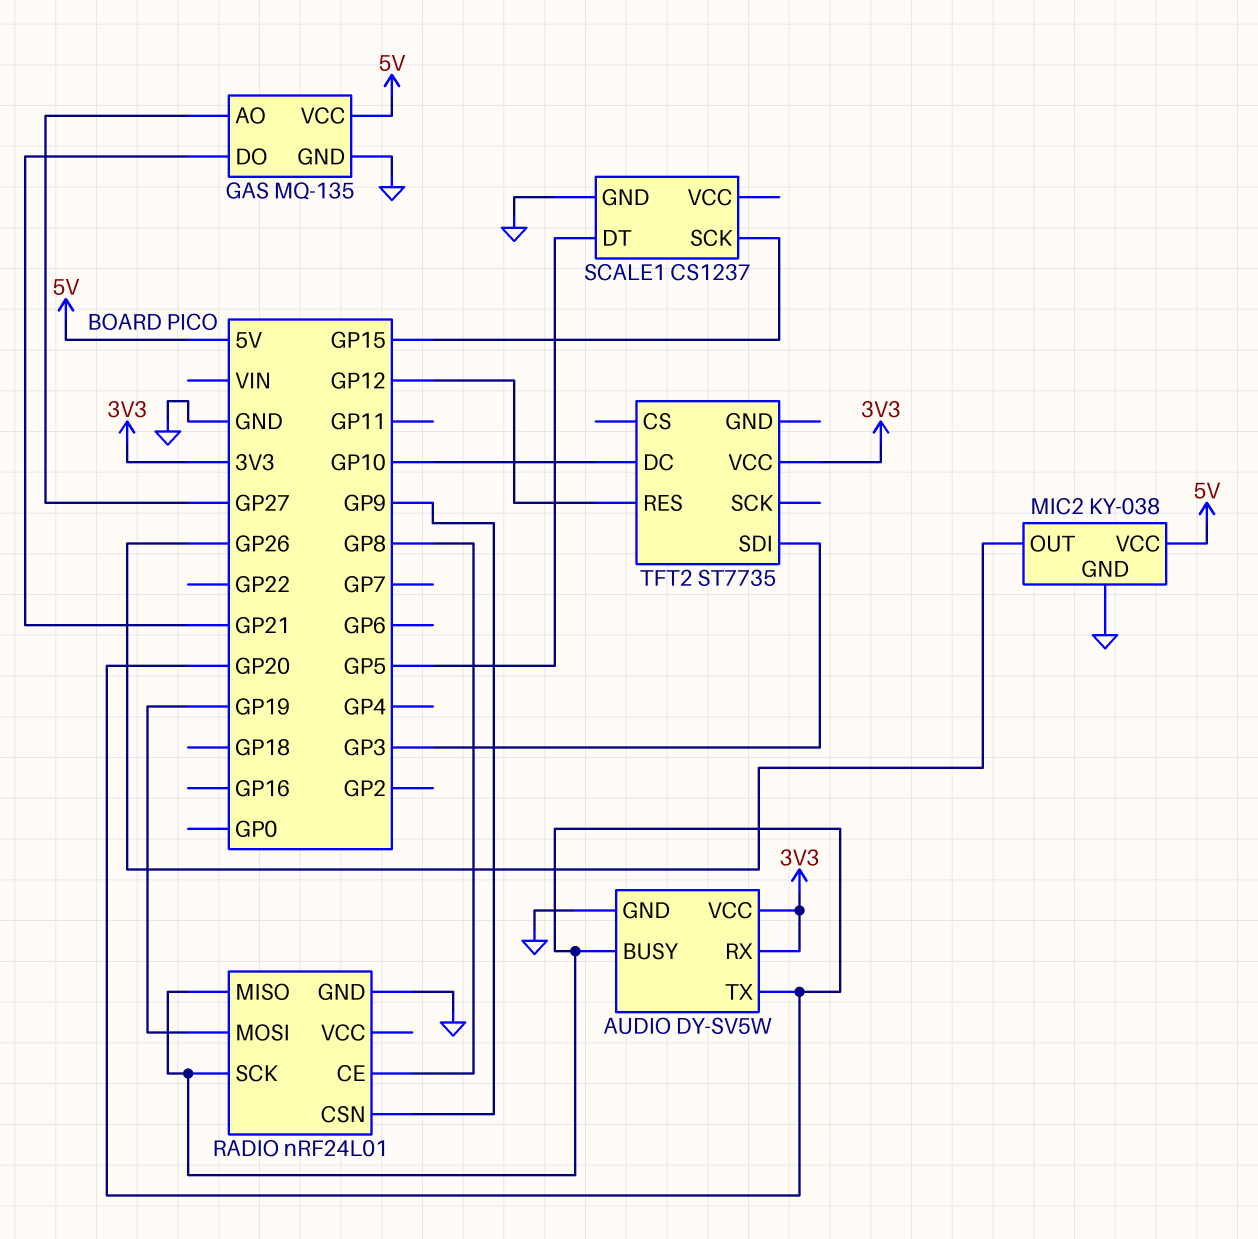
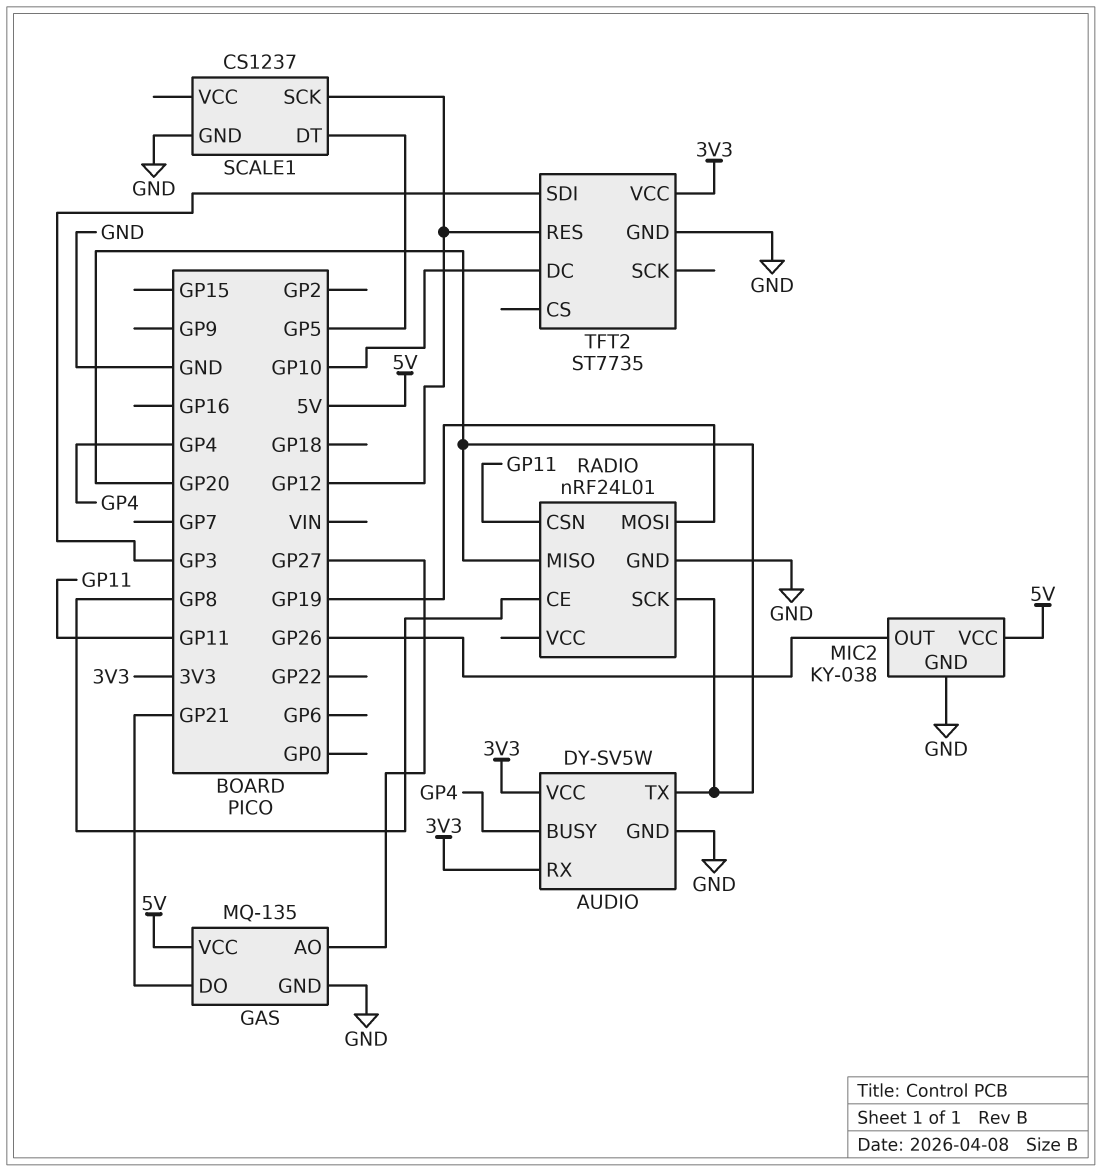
AUDIO pin BUSY: GP20 -> GP4
RADIO pin CSN: GP9 -> GP11
SCALE1 pin SCK: GP15 -> GP12
TFT2 pin GND: none -> GND

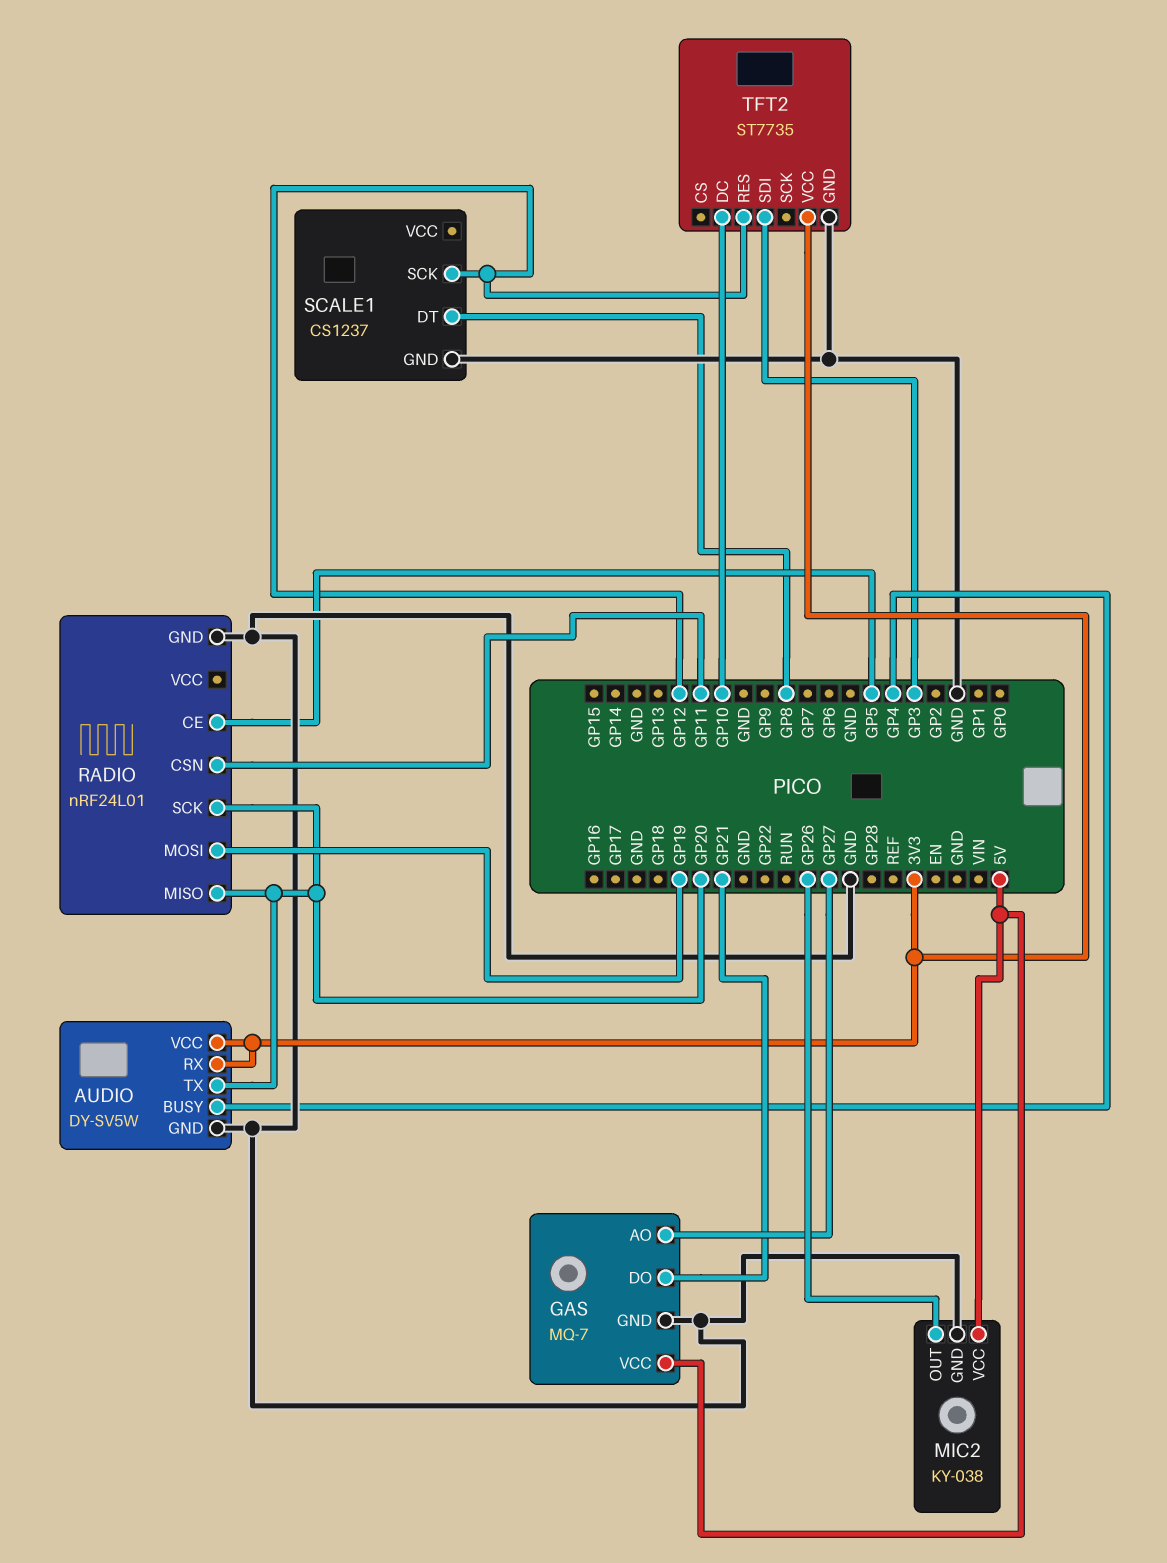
GAS: MQ-135 -> MQ-7
RADIO pin CE: GP8 -> GP5
SCALE1 pin DT: GP5 -> GP8

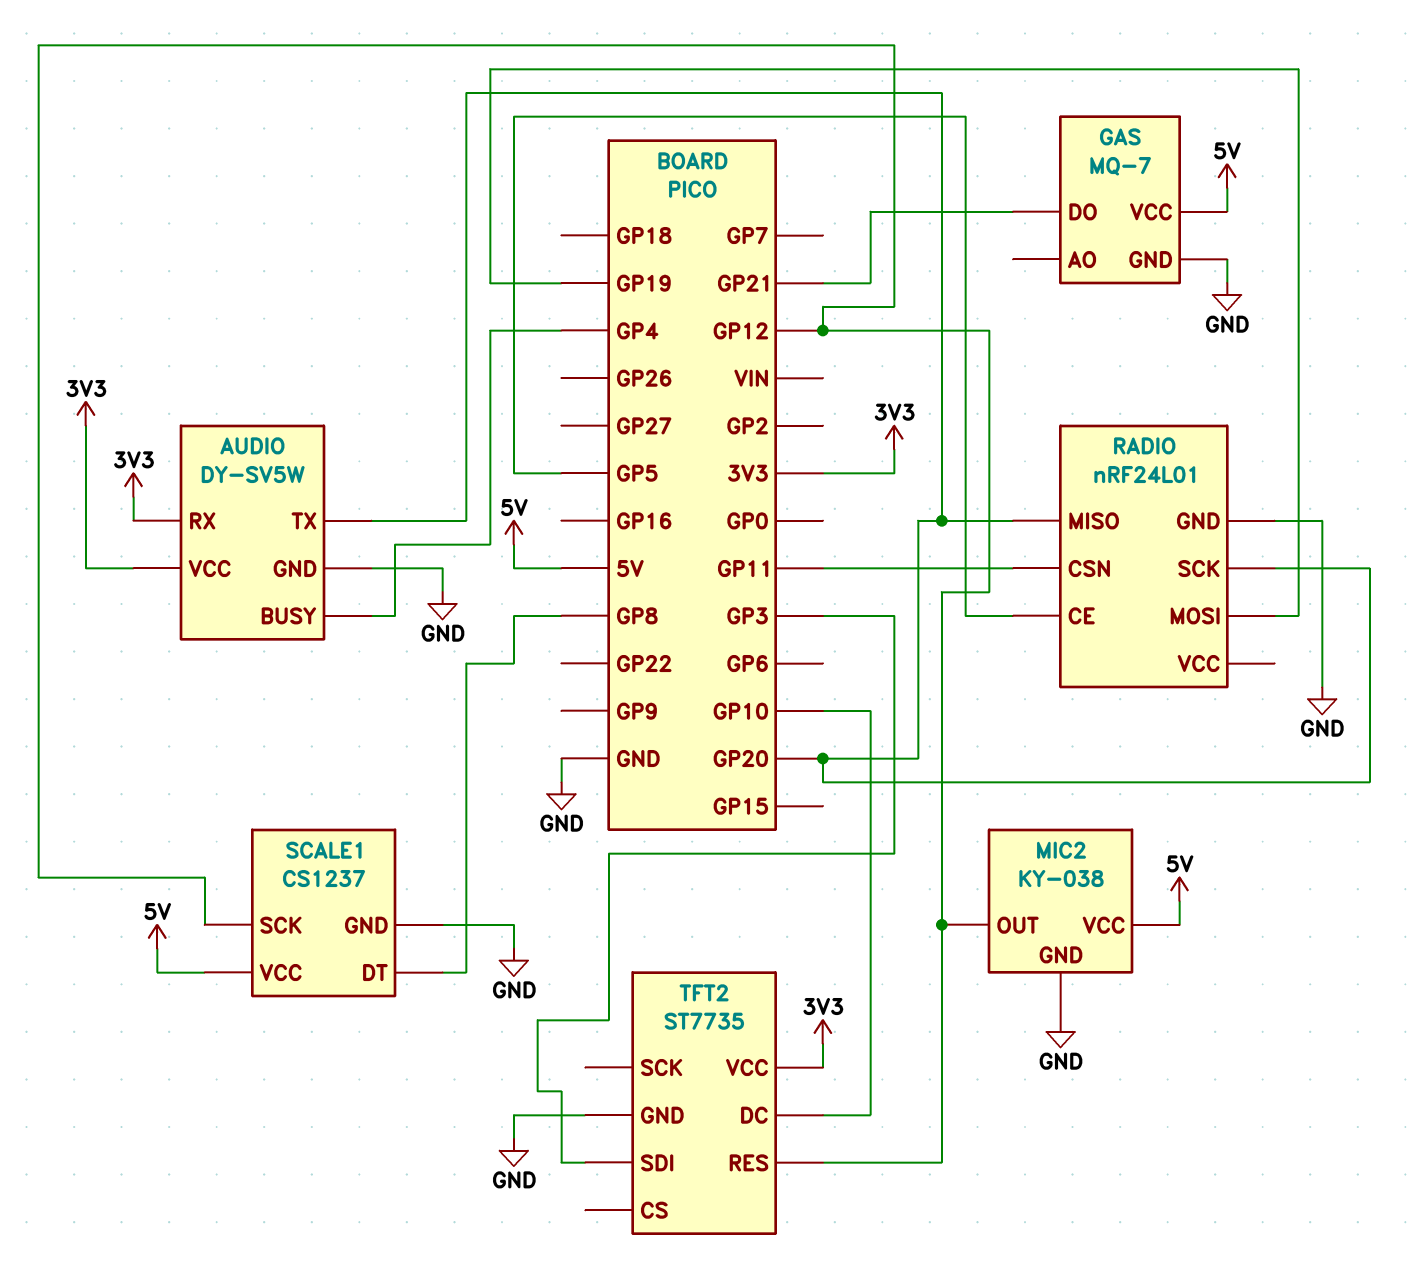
GAS pin AO: GP27 -> none
MIC2 pin OUT: GP26 -> GP12
SCALE1 pin VCC: none -> 5V

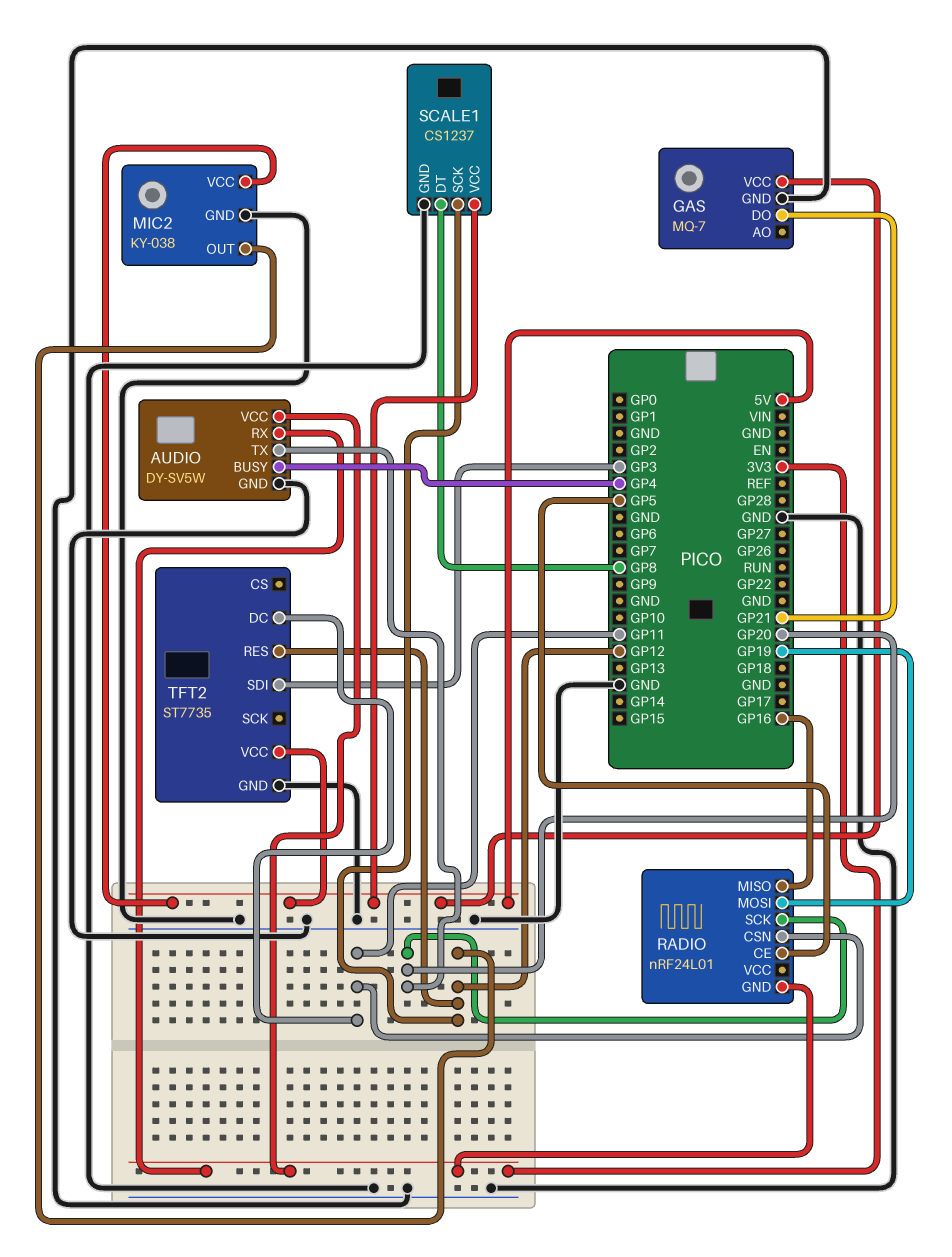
RADIO pin GND: GND -> 3V3
RADIO pin MISO: GP20 -> GP16
TFT2 pin DC: GP10 -> GP11
TFT2 pin VCC: 3V3 -> 5V

